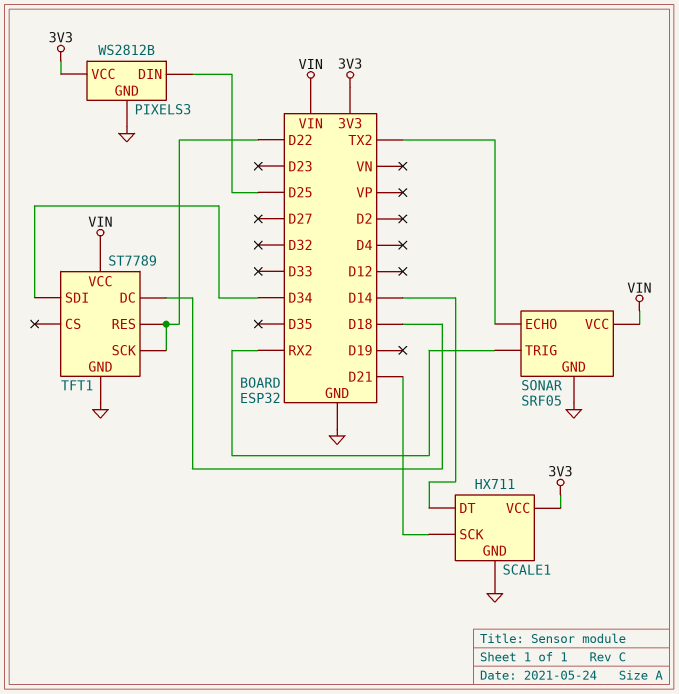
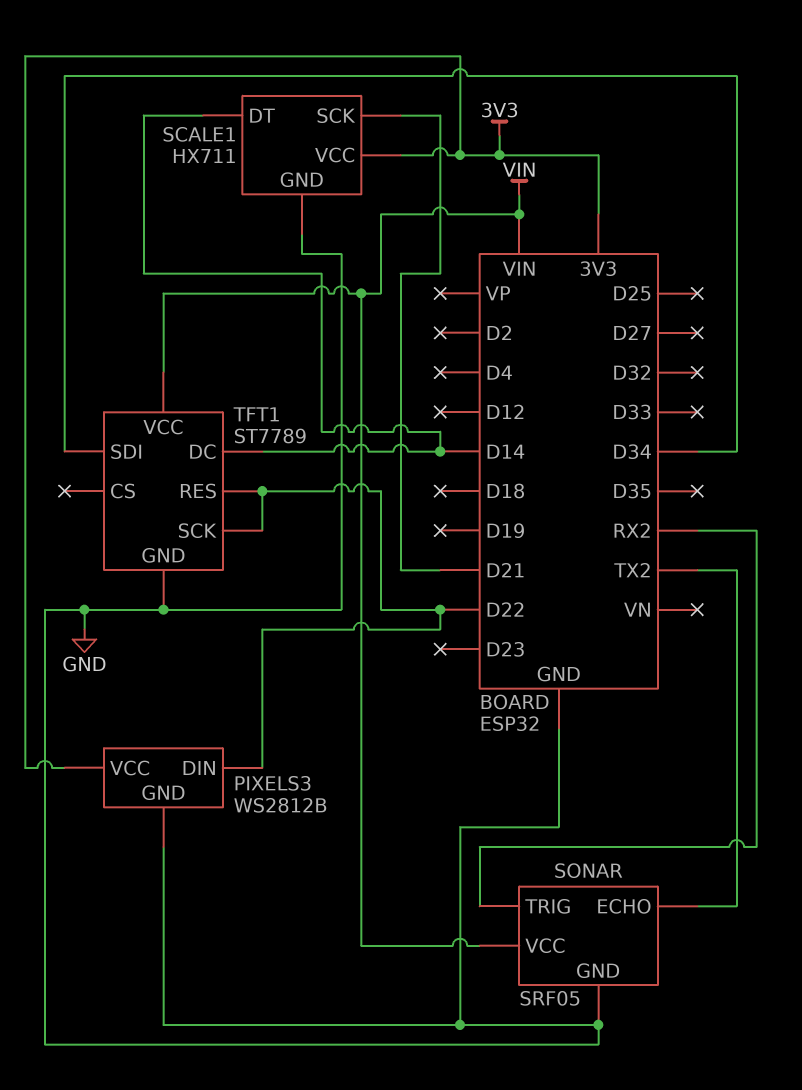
PIXELS3 pin DIN: D25 -> D22
TFT1 pin DC: D18 -> D14

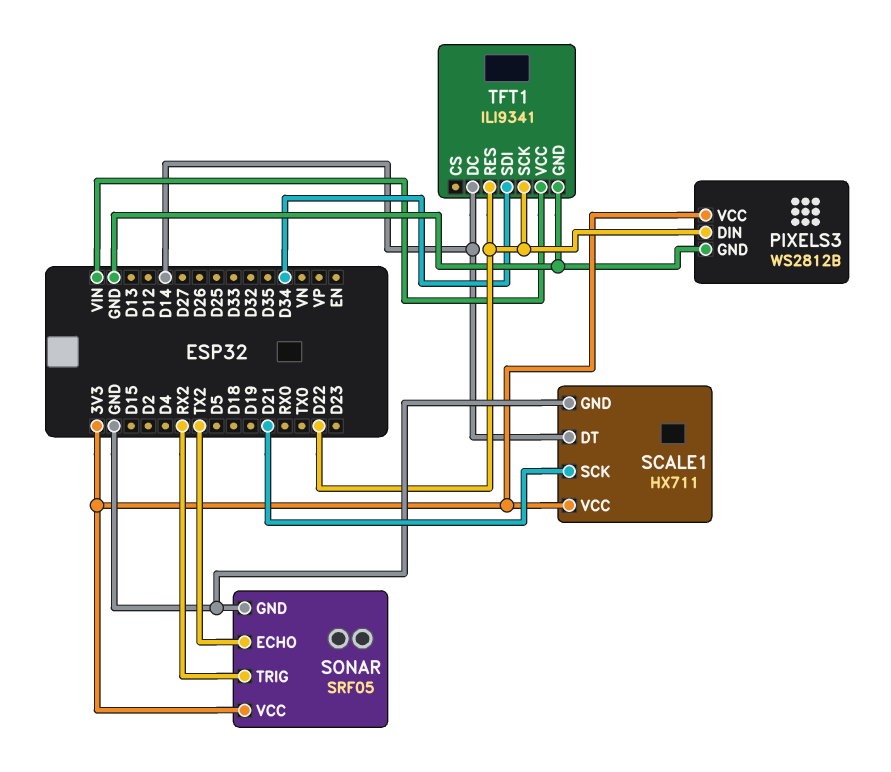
SONAR pin VCC: VIN -> 3V3
TFT1: ST7789 -> ILI9341

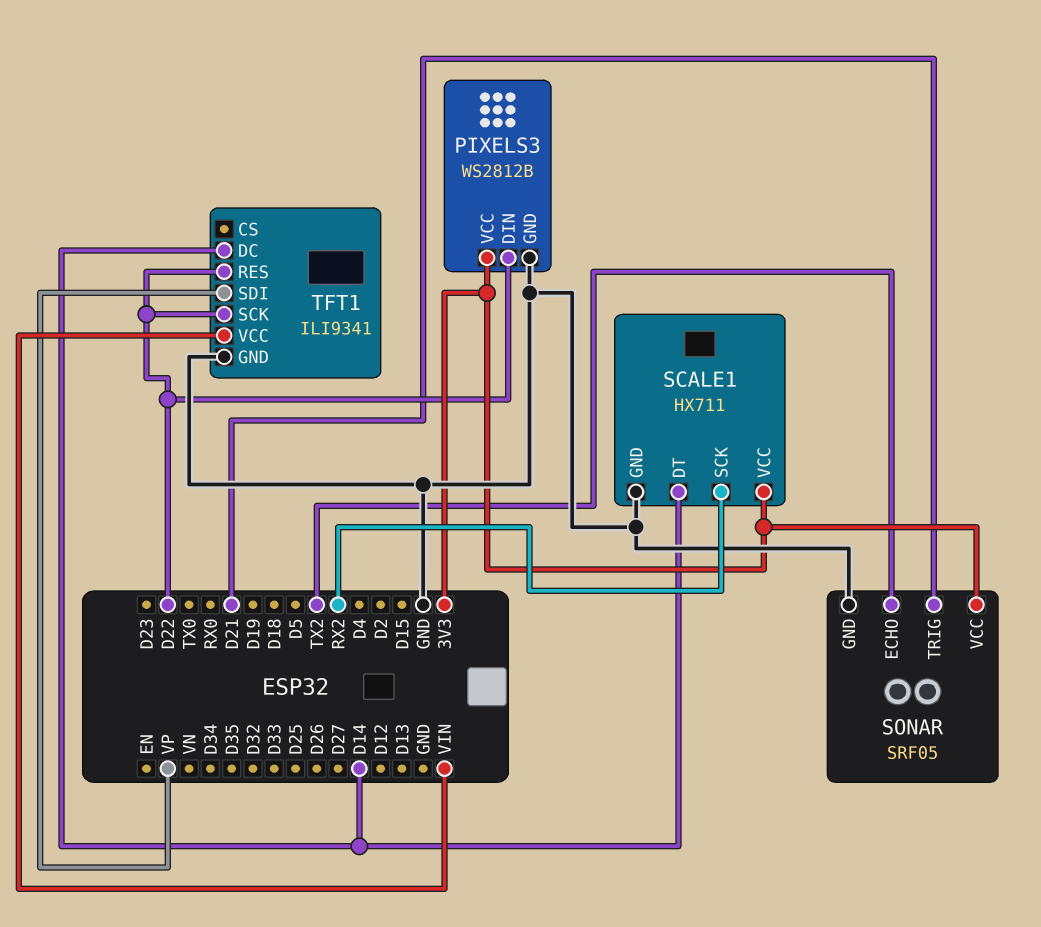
SCALE1 pin SCK: D21 -> RX2
SONAR pin TRIG: RX2 -> D21
TFT1 pin SDI: D34 -> VP

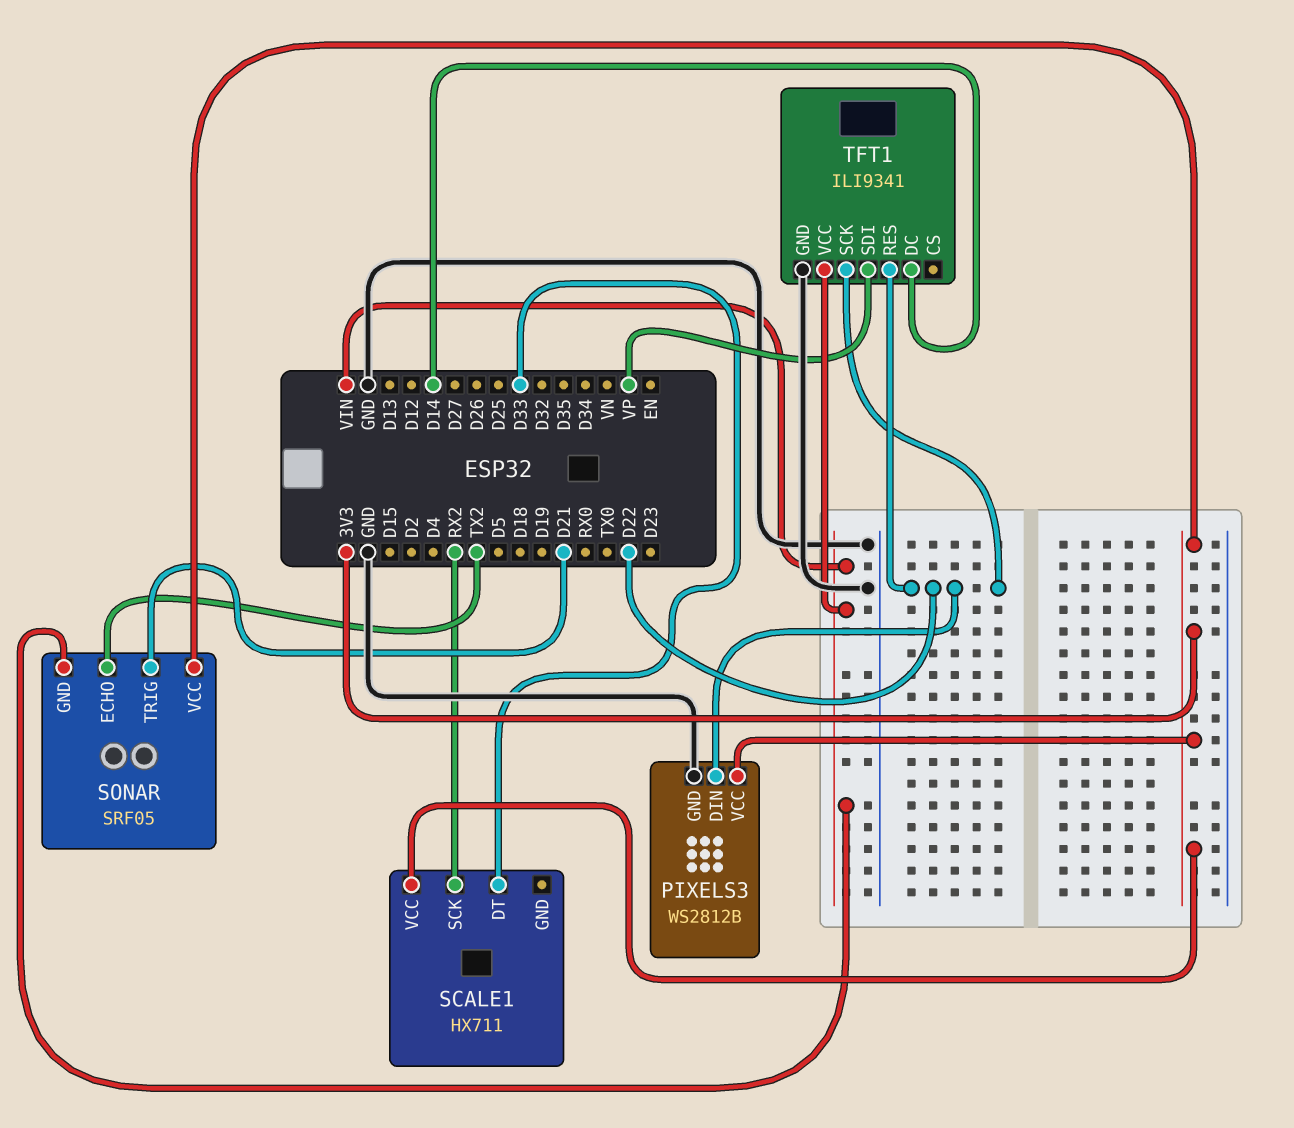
SCALE1 pin DT: D14 -> D33
SCALE1 pin GND: GND -> none
SONAR pin GND: GND -> VIN

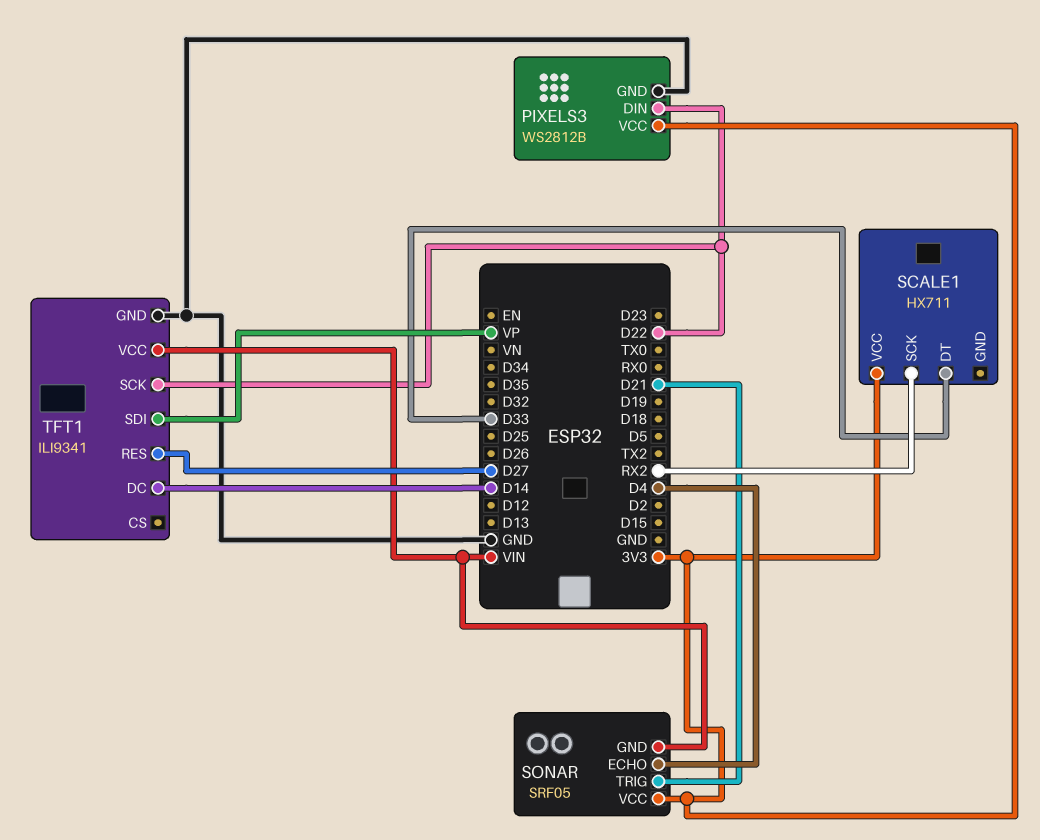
SONAR pin ECHO: TX2 -> D4
TFT1 pin RES: D22 -> D27

